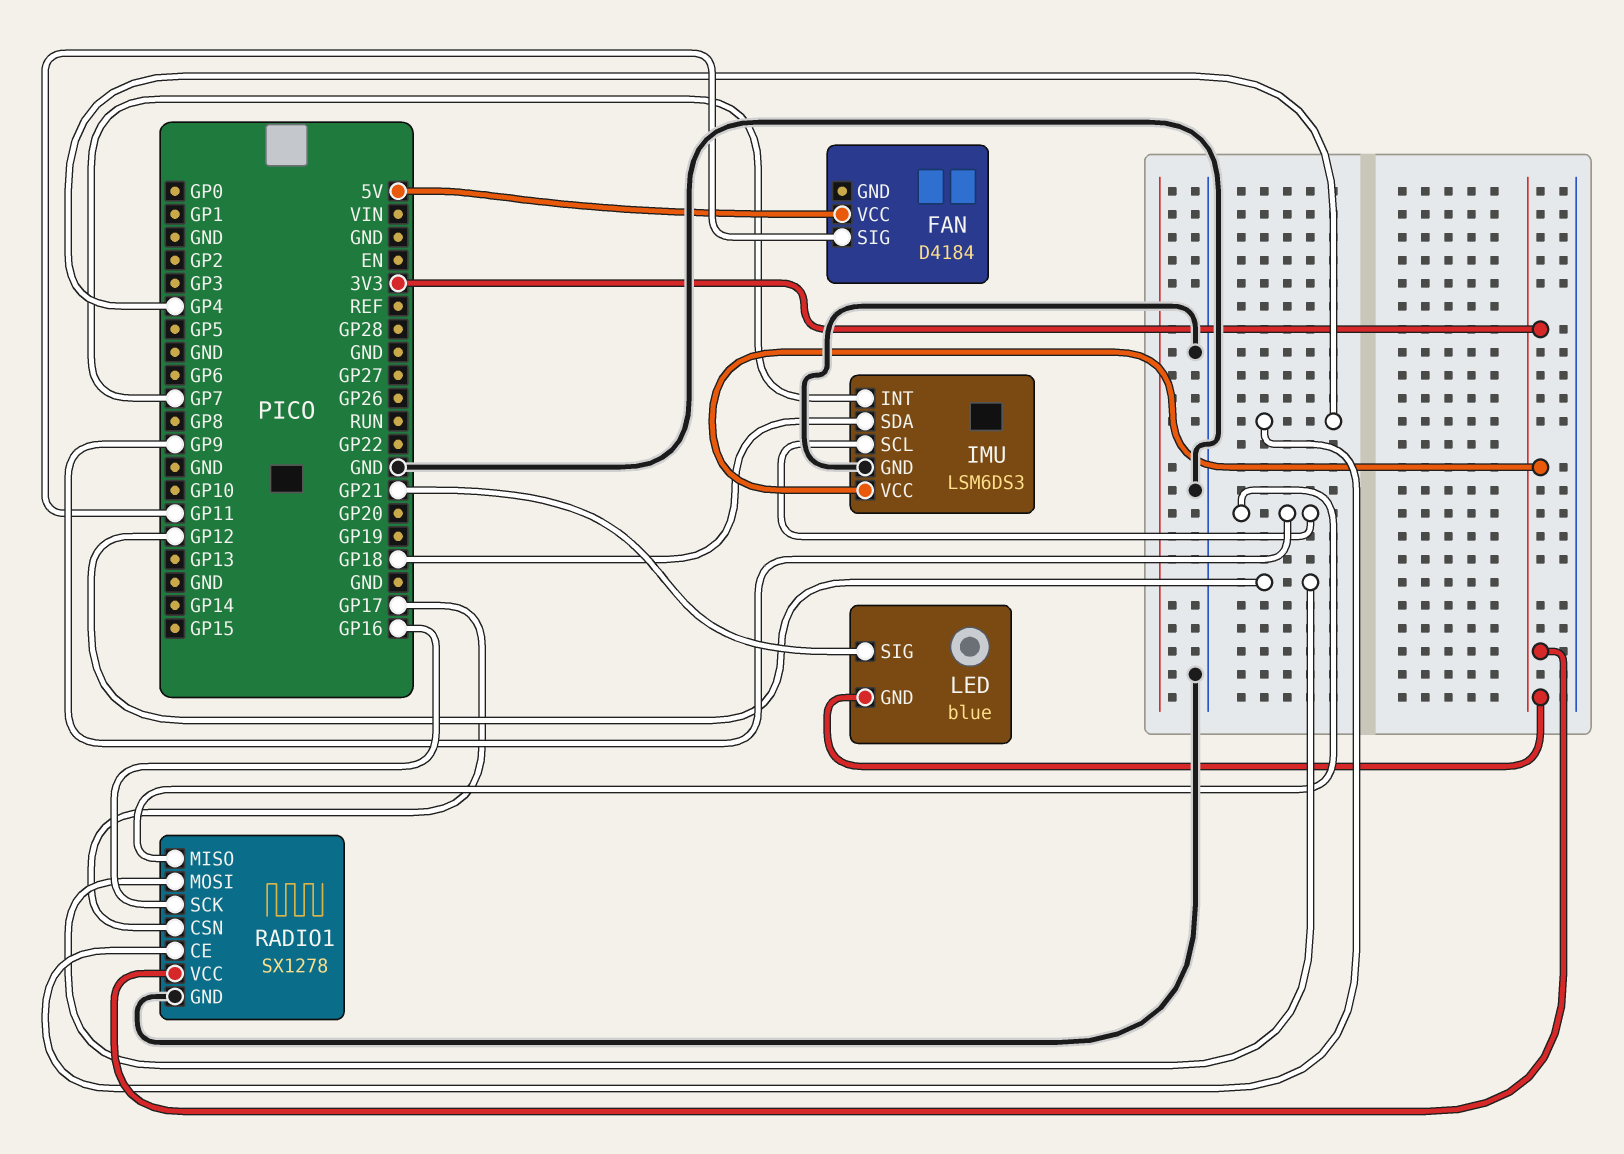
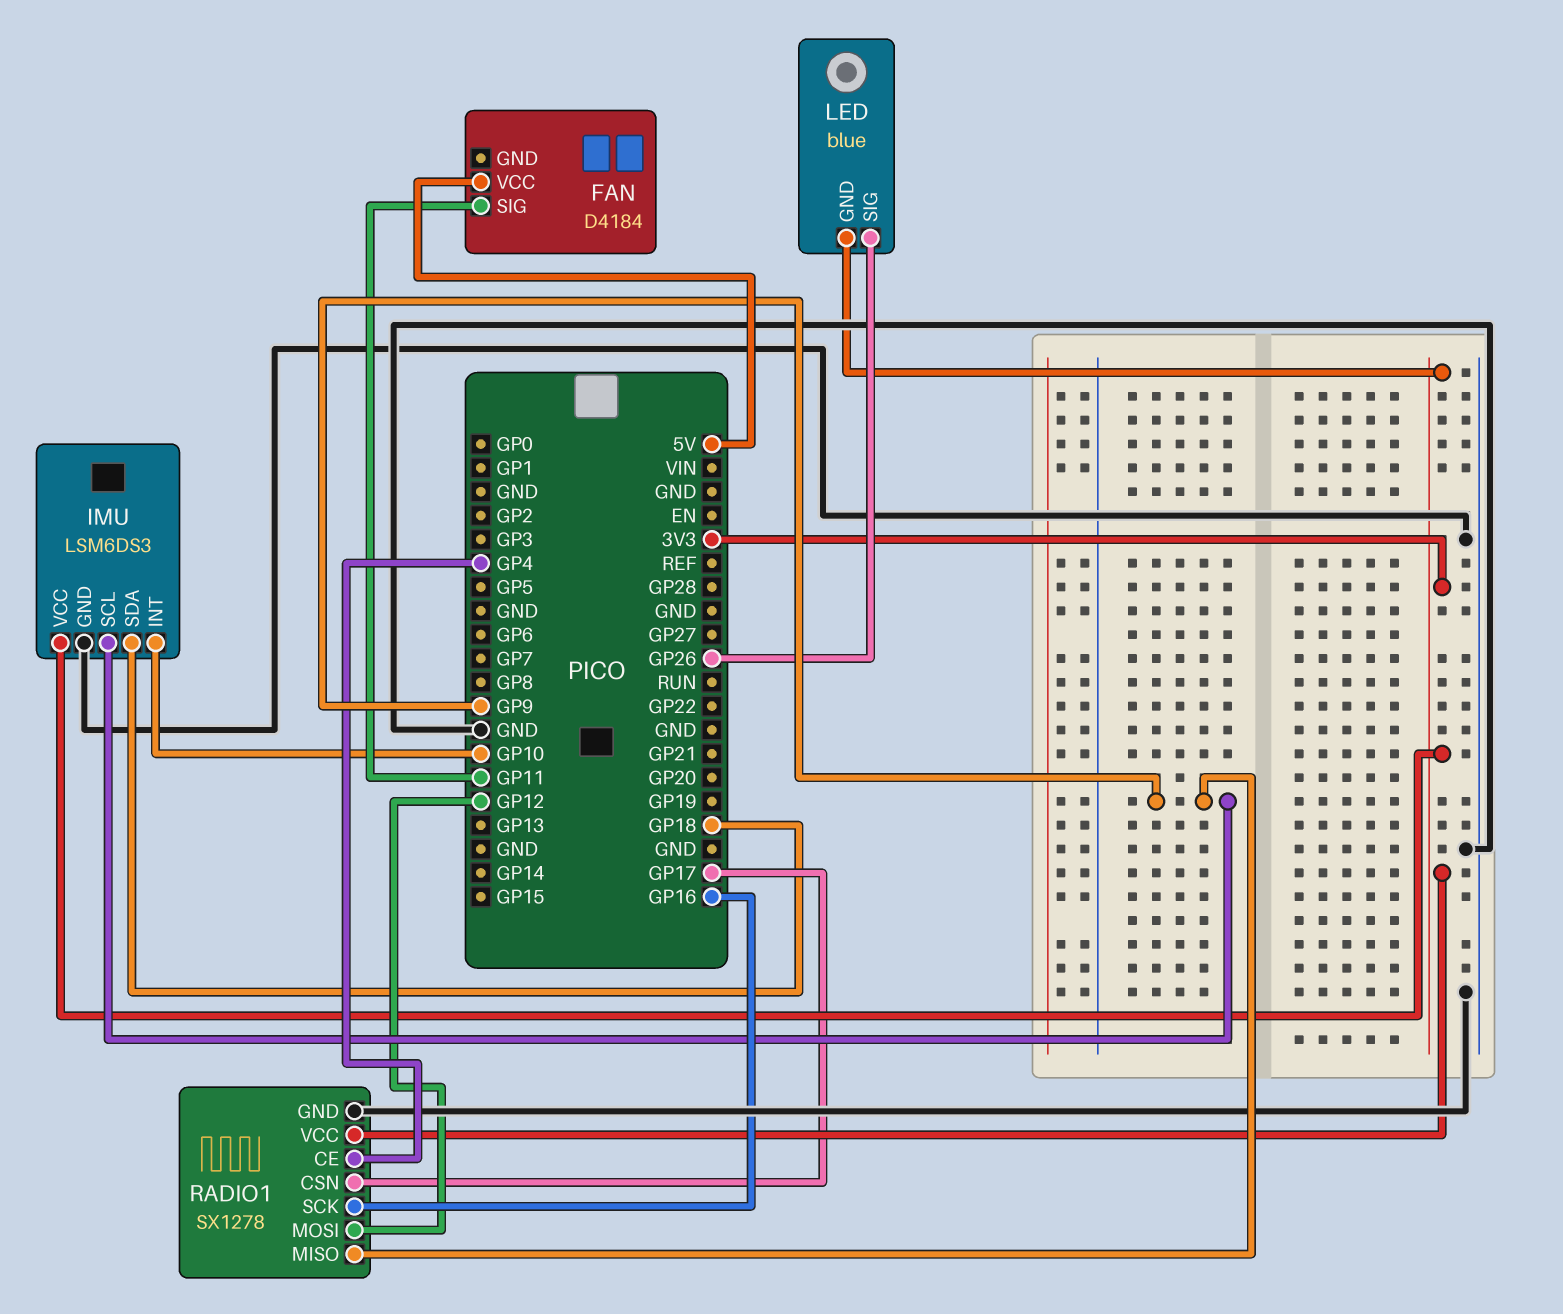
IMU pin INT: GP7 -> GP10
LED pin SIG: GP21 -> GP26

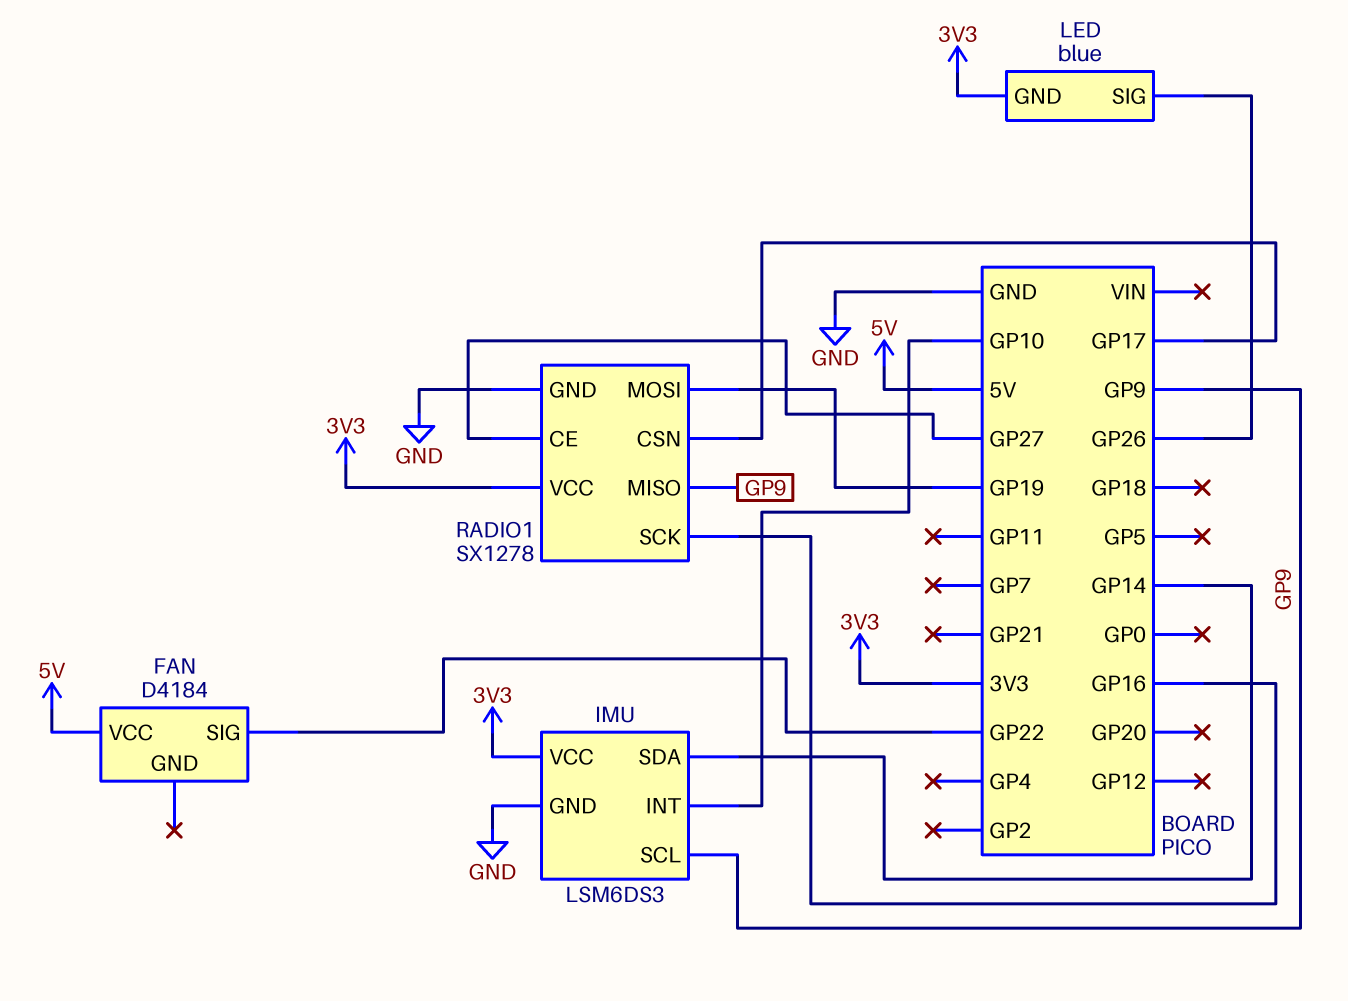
FAN pin SIG: GP11 -> GP22
IMU pin SDA: GP18 -> GP14
RADIO1 pin CE: GP4 -> GP27
RADIO1 pin MOSI: GP12 -> GP19

